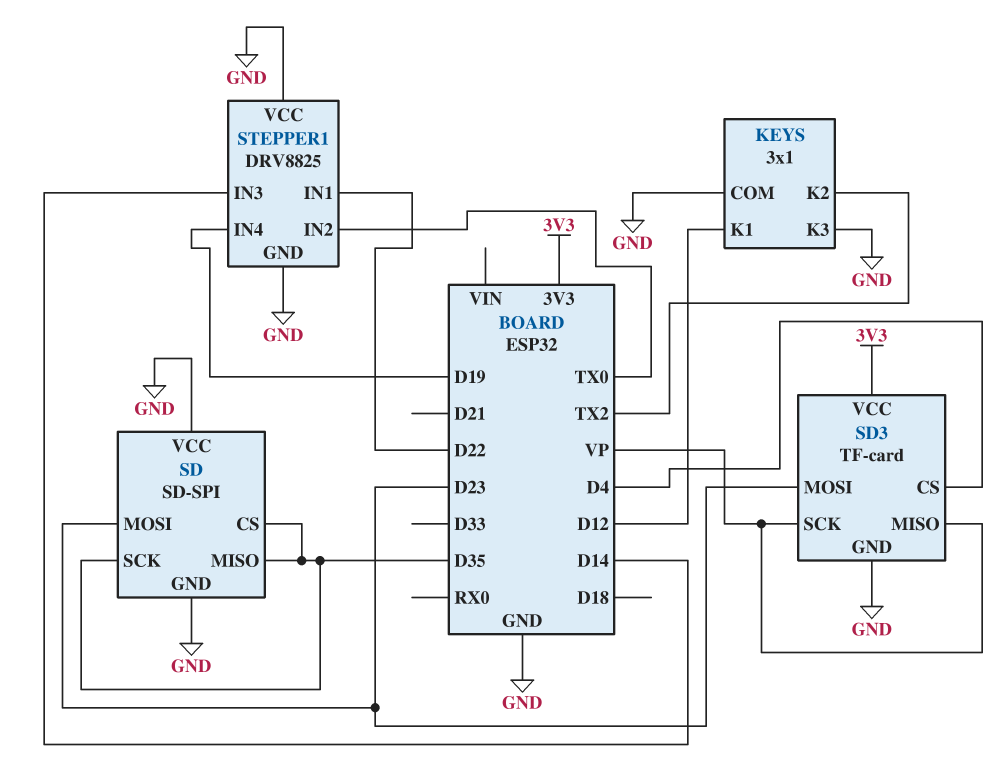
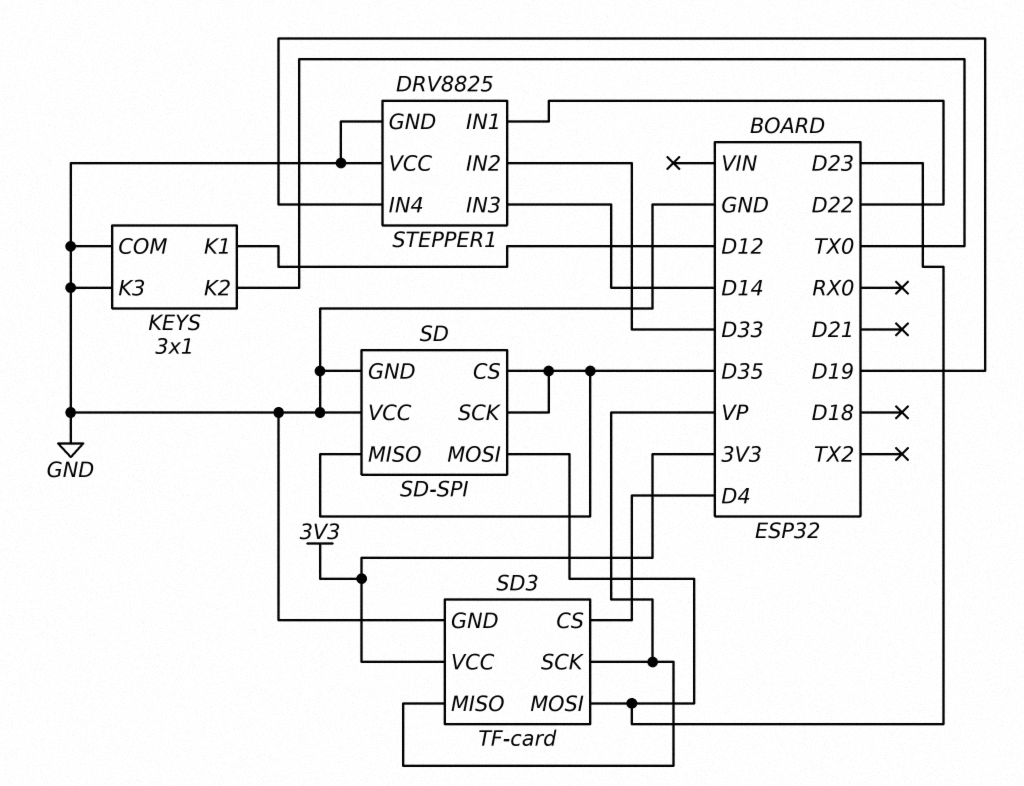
KEYS pin K2: TX2 -> TX0
STEPPER1 pin IN2: TX0 -> D33

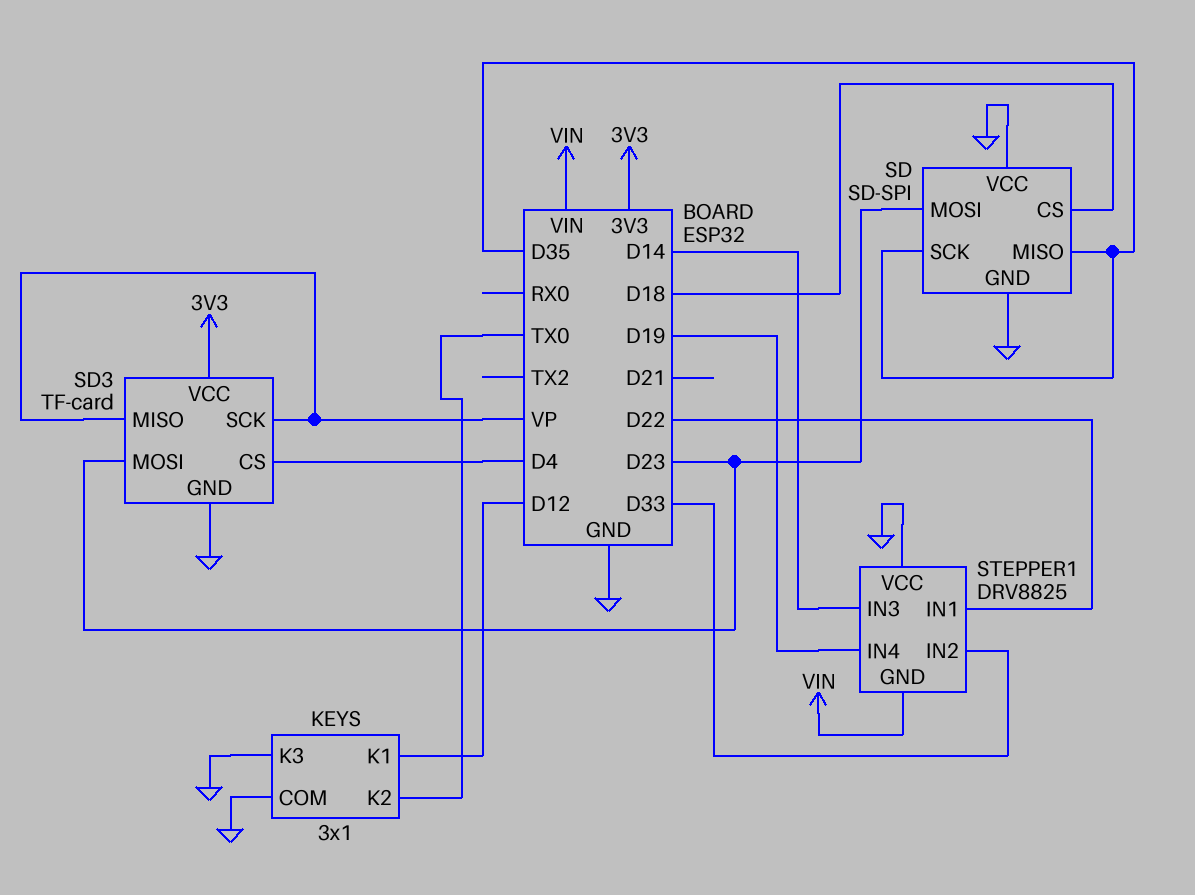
SD pin CS: D35 -> D18
STEPPER1 pin GND: GND -> VIN

